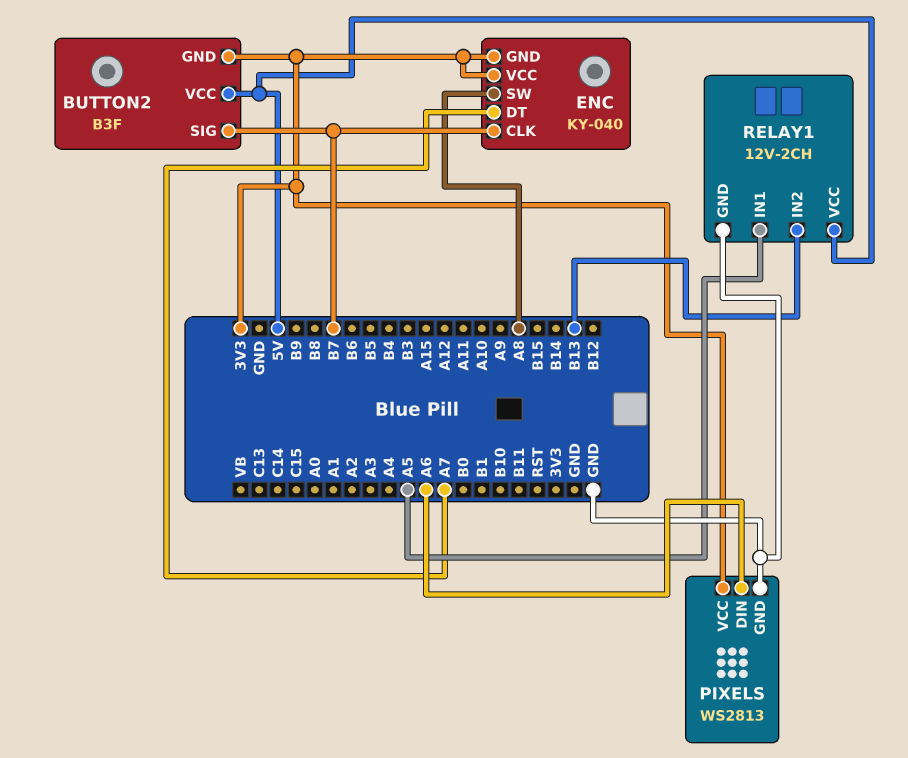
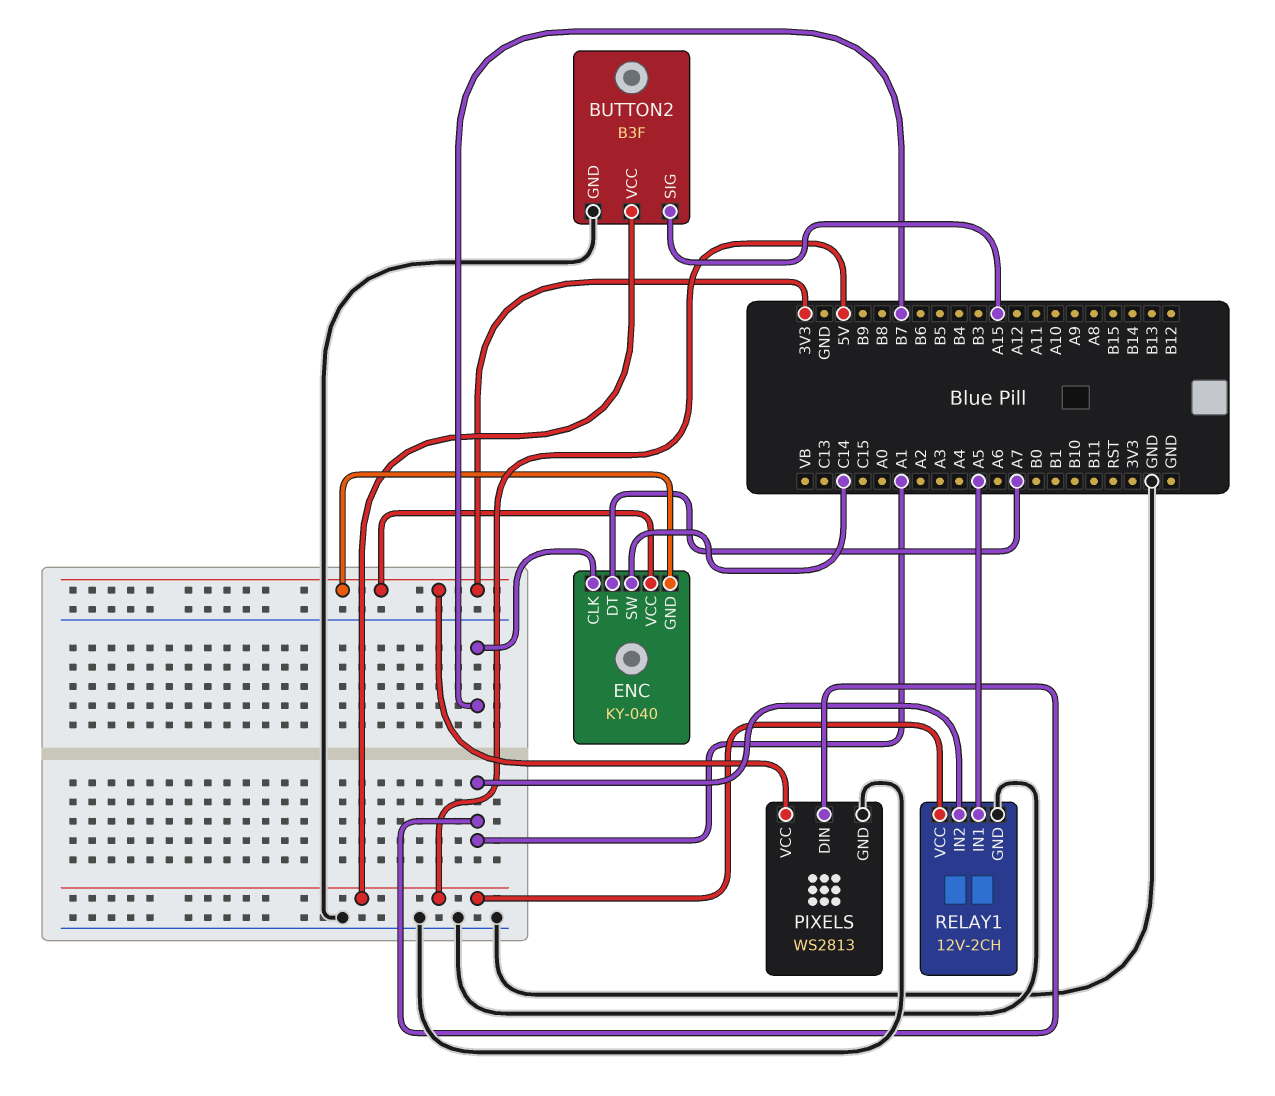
BUTTON2 pin GND: 3V3 -> GND
BUTTON2 pin SIG: B7 -> A15
ENC pin SW: A8 -> C14
PIXELS pin DIN: A6 -> A1
RELAY1 pin IN2: B13 -> A1

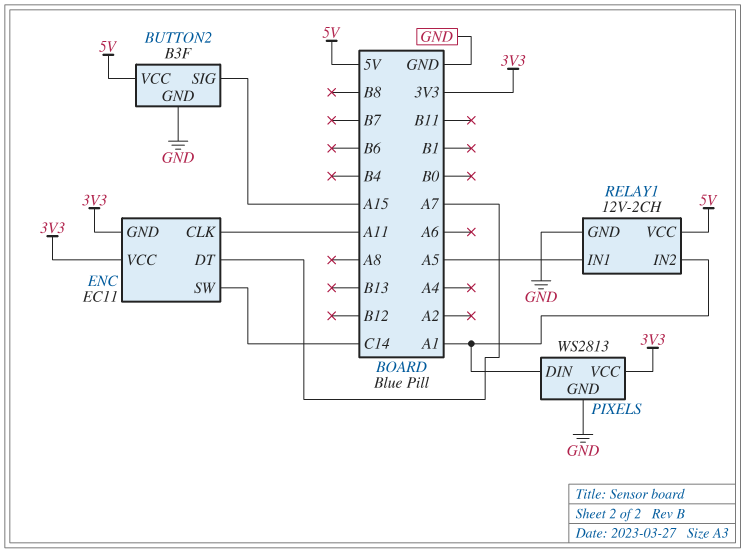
ENC: KY-040 -> EC11
ENC pin CLK: B7 -> A11

